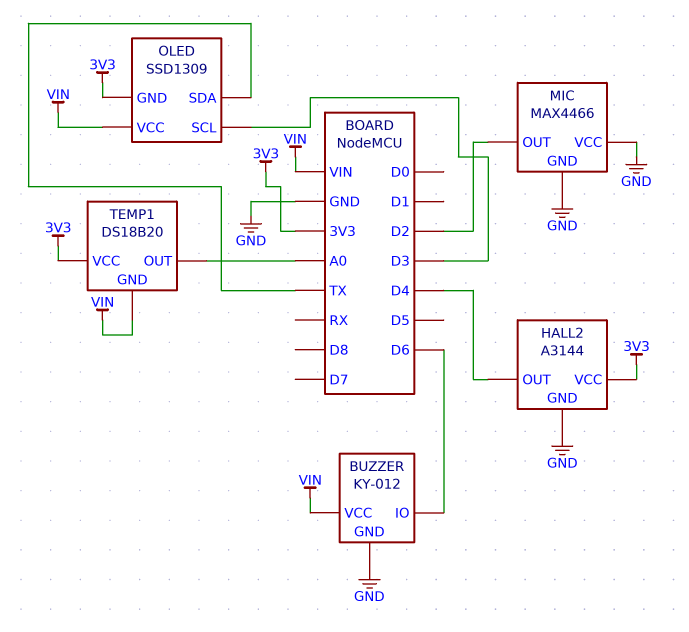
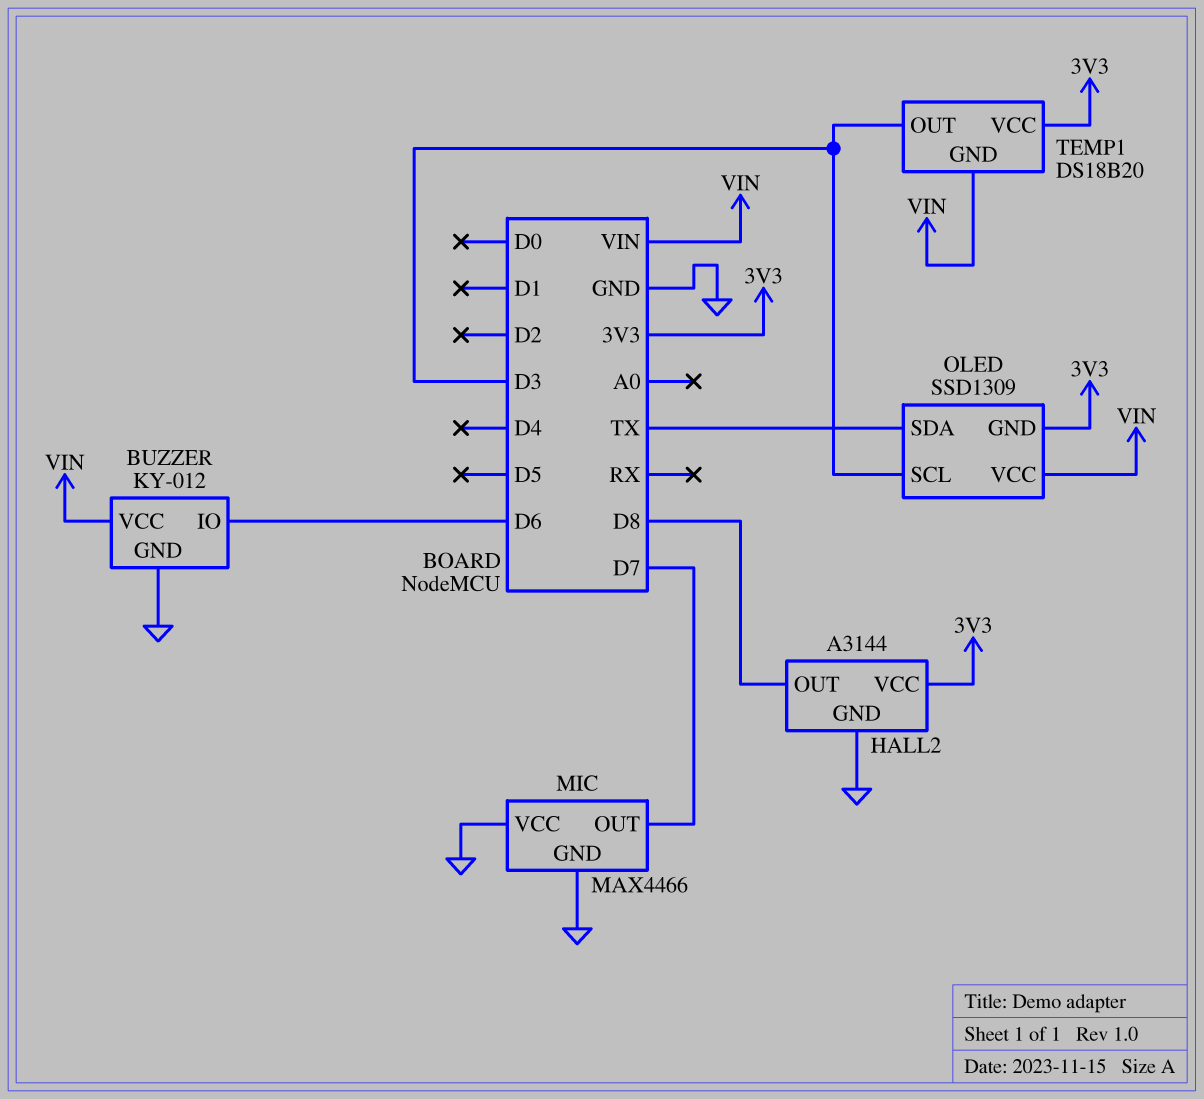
HALL2 pin OUT: D4 -> D8
MIC pin OUT: D2 -> D7
TEMP1 pin OUT: A0 -> D3

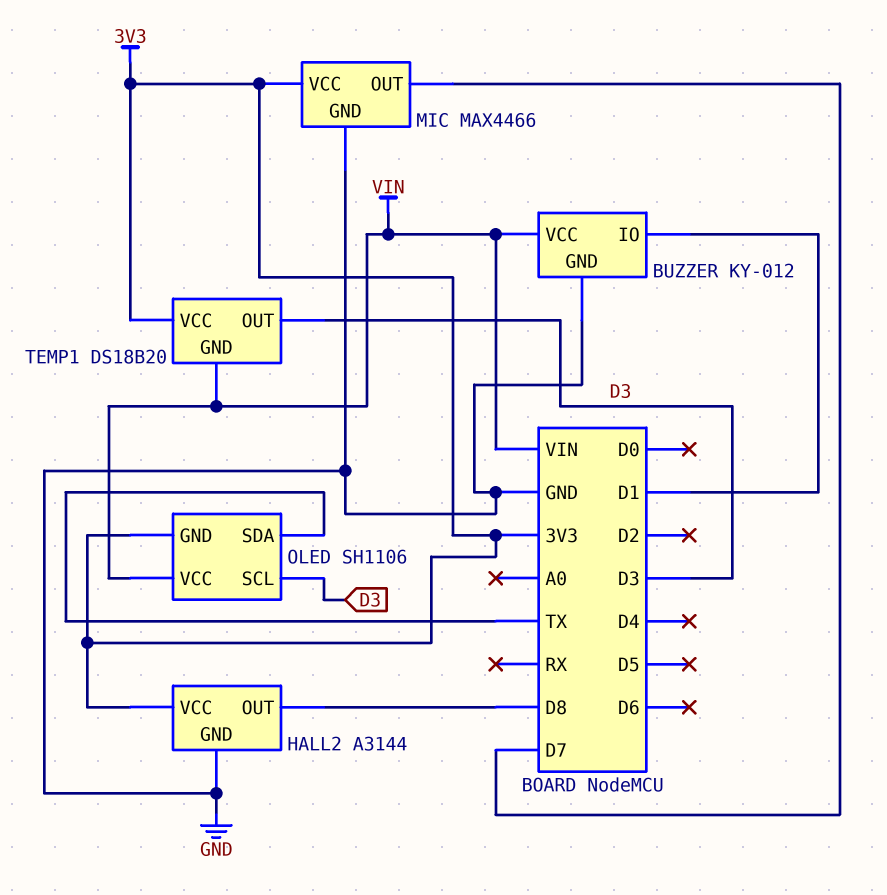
BUZZER pin IO: D6 -> D1
MIC pin VCC: GND -> 3V3
OLED: SSD1309 -> SH1106

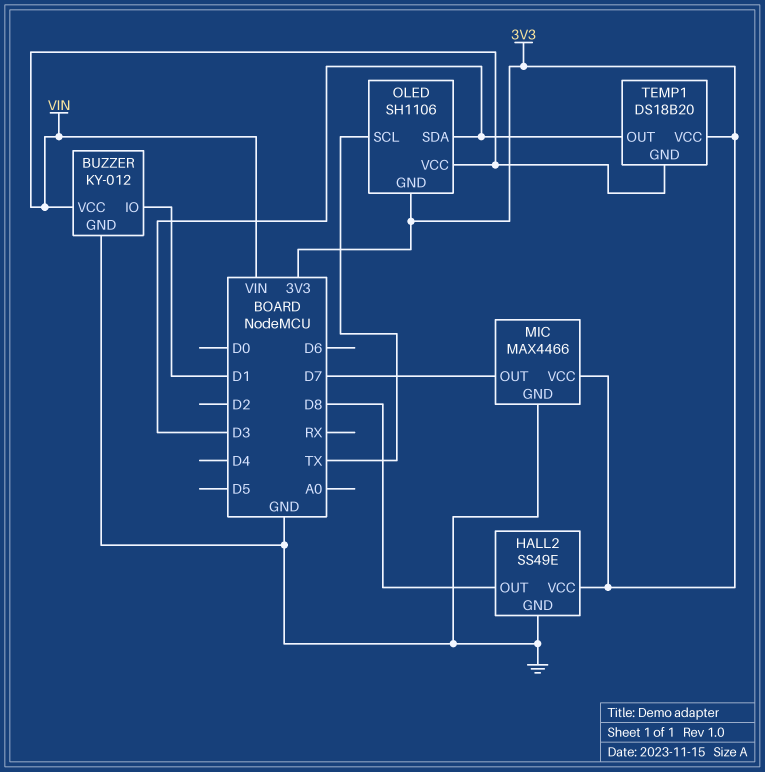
HALL2: A3144 -> SS49E
OLED pin SCL: D3 -> TX
OLED pin SDA: TX -> D3

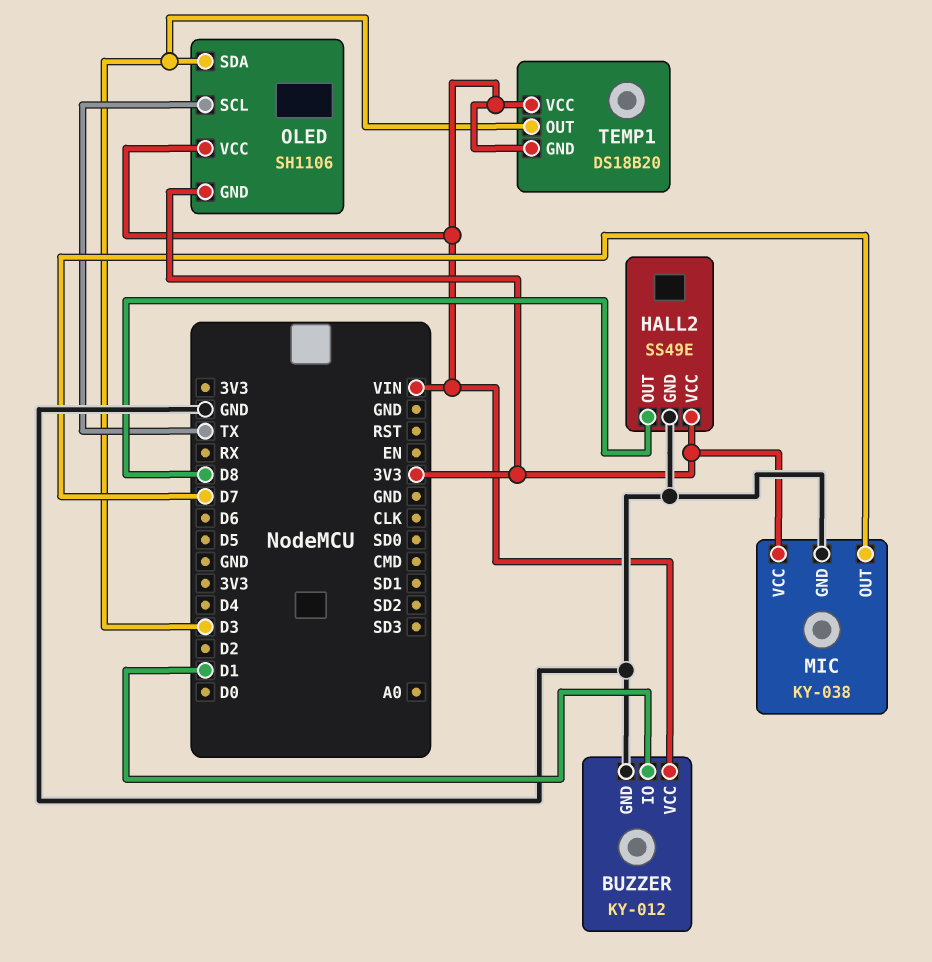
MIC: MAX4466 -> KY-038
TEMP1 pin VCC: 3V3 -> VIN

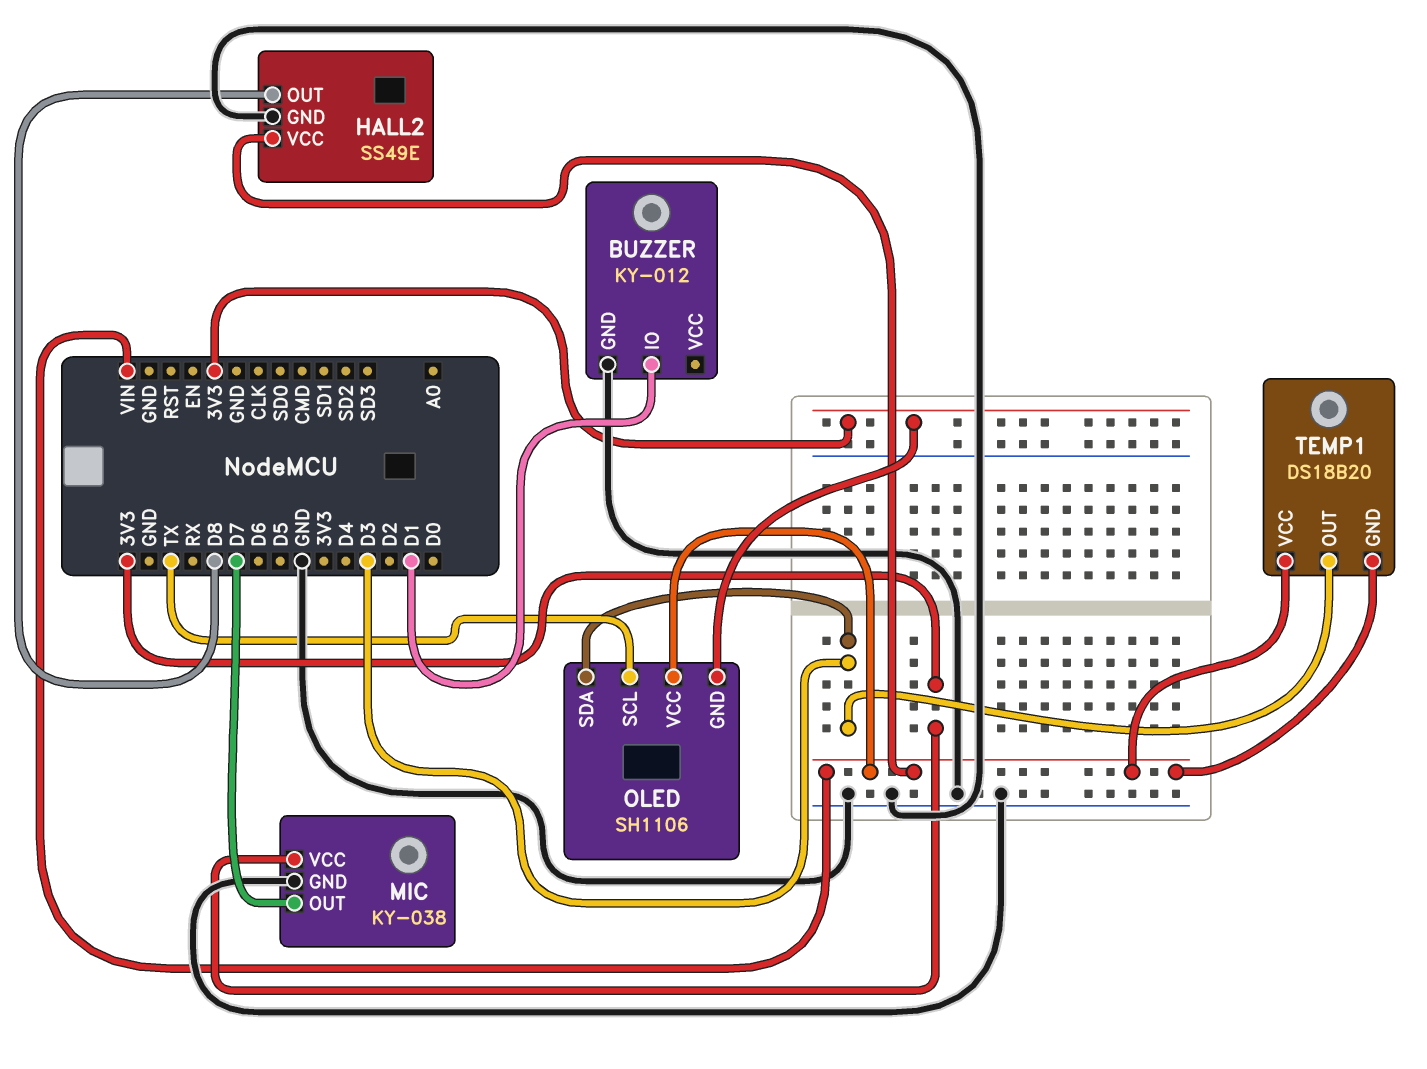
BUZZER pin VCC: VIN -> none
HALL2 pin VCC: 3V3 -> VIN

